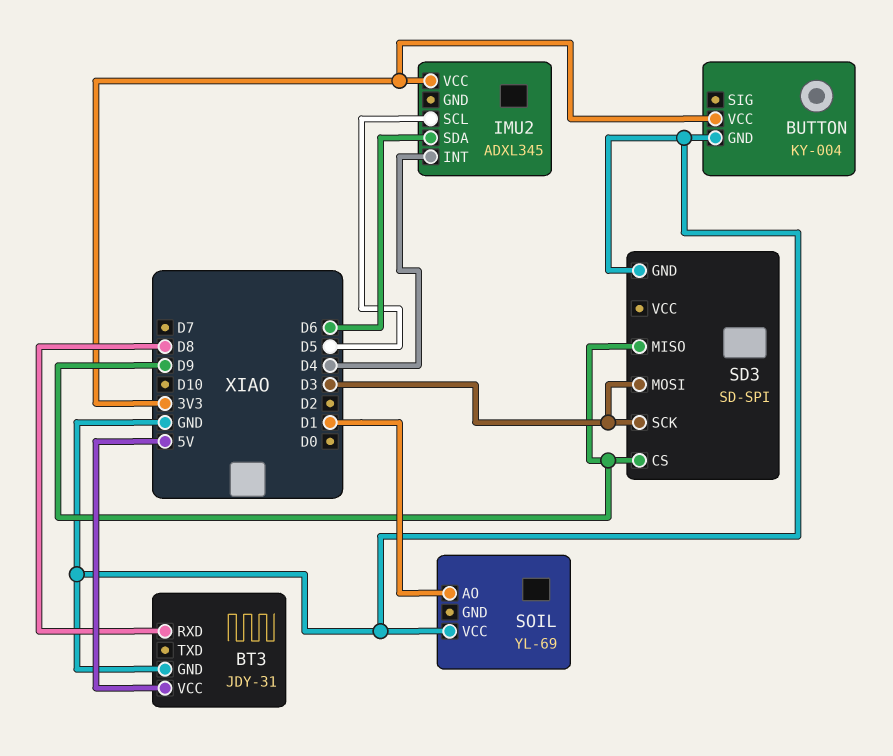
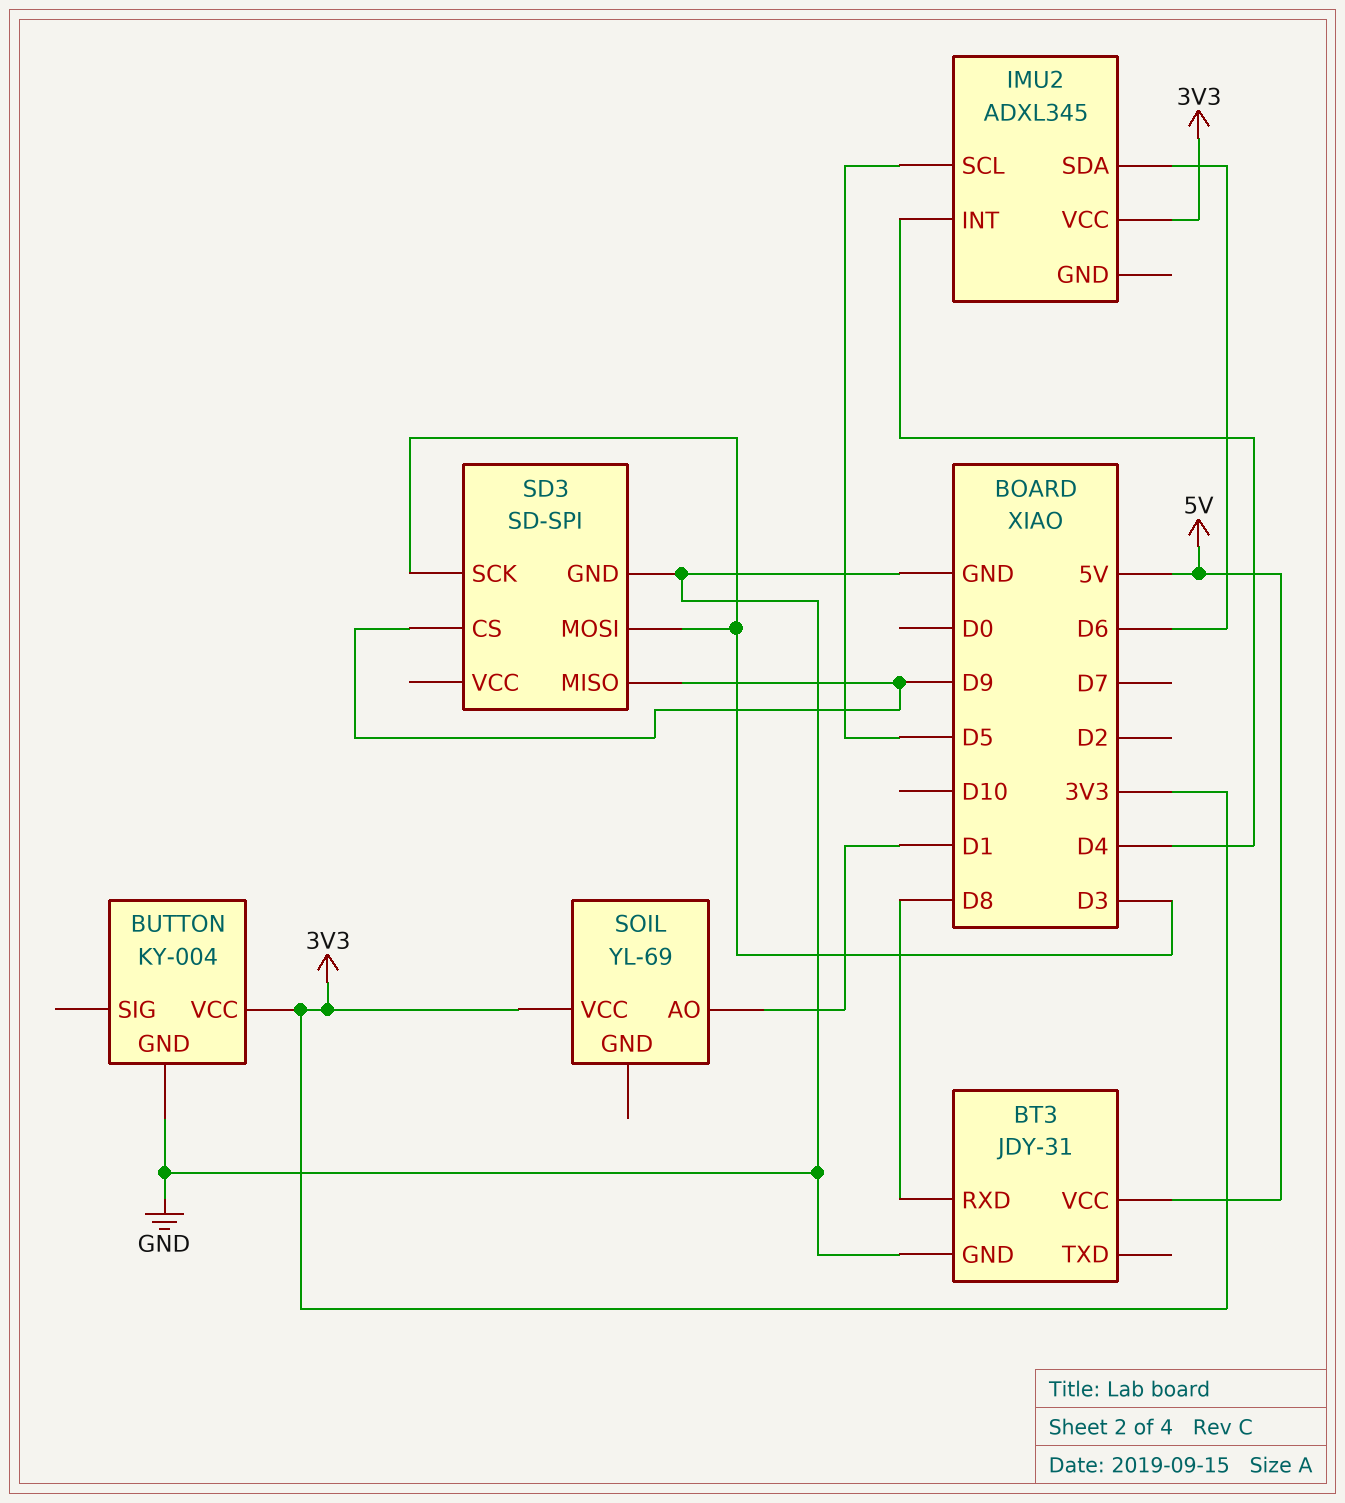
SOIL pin VCC: GND -> 3V3

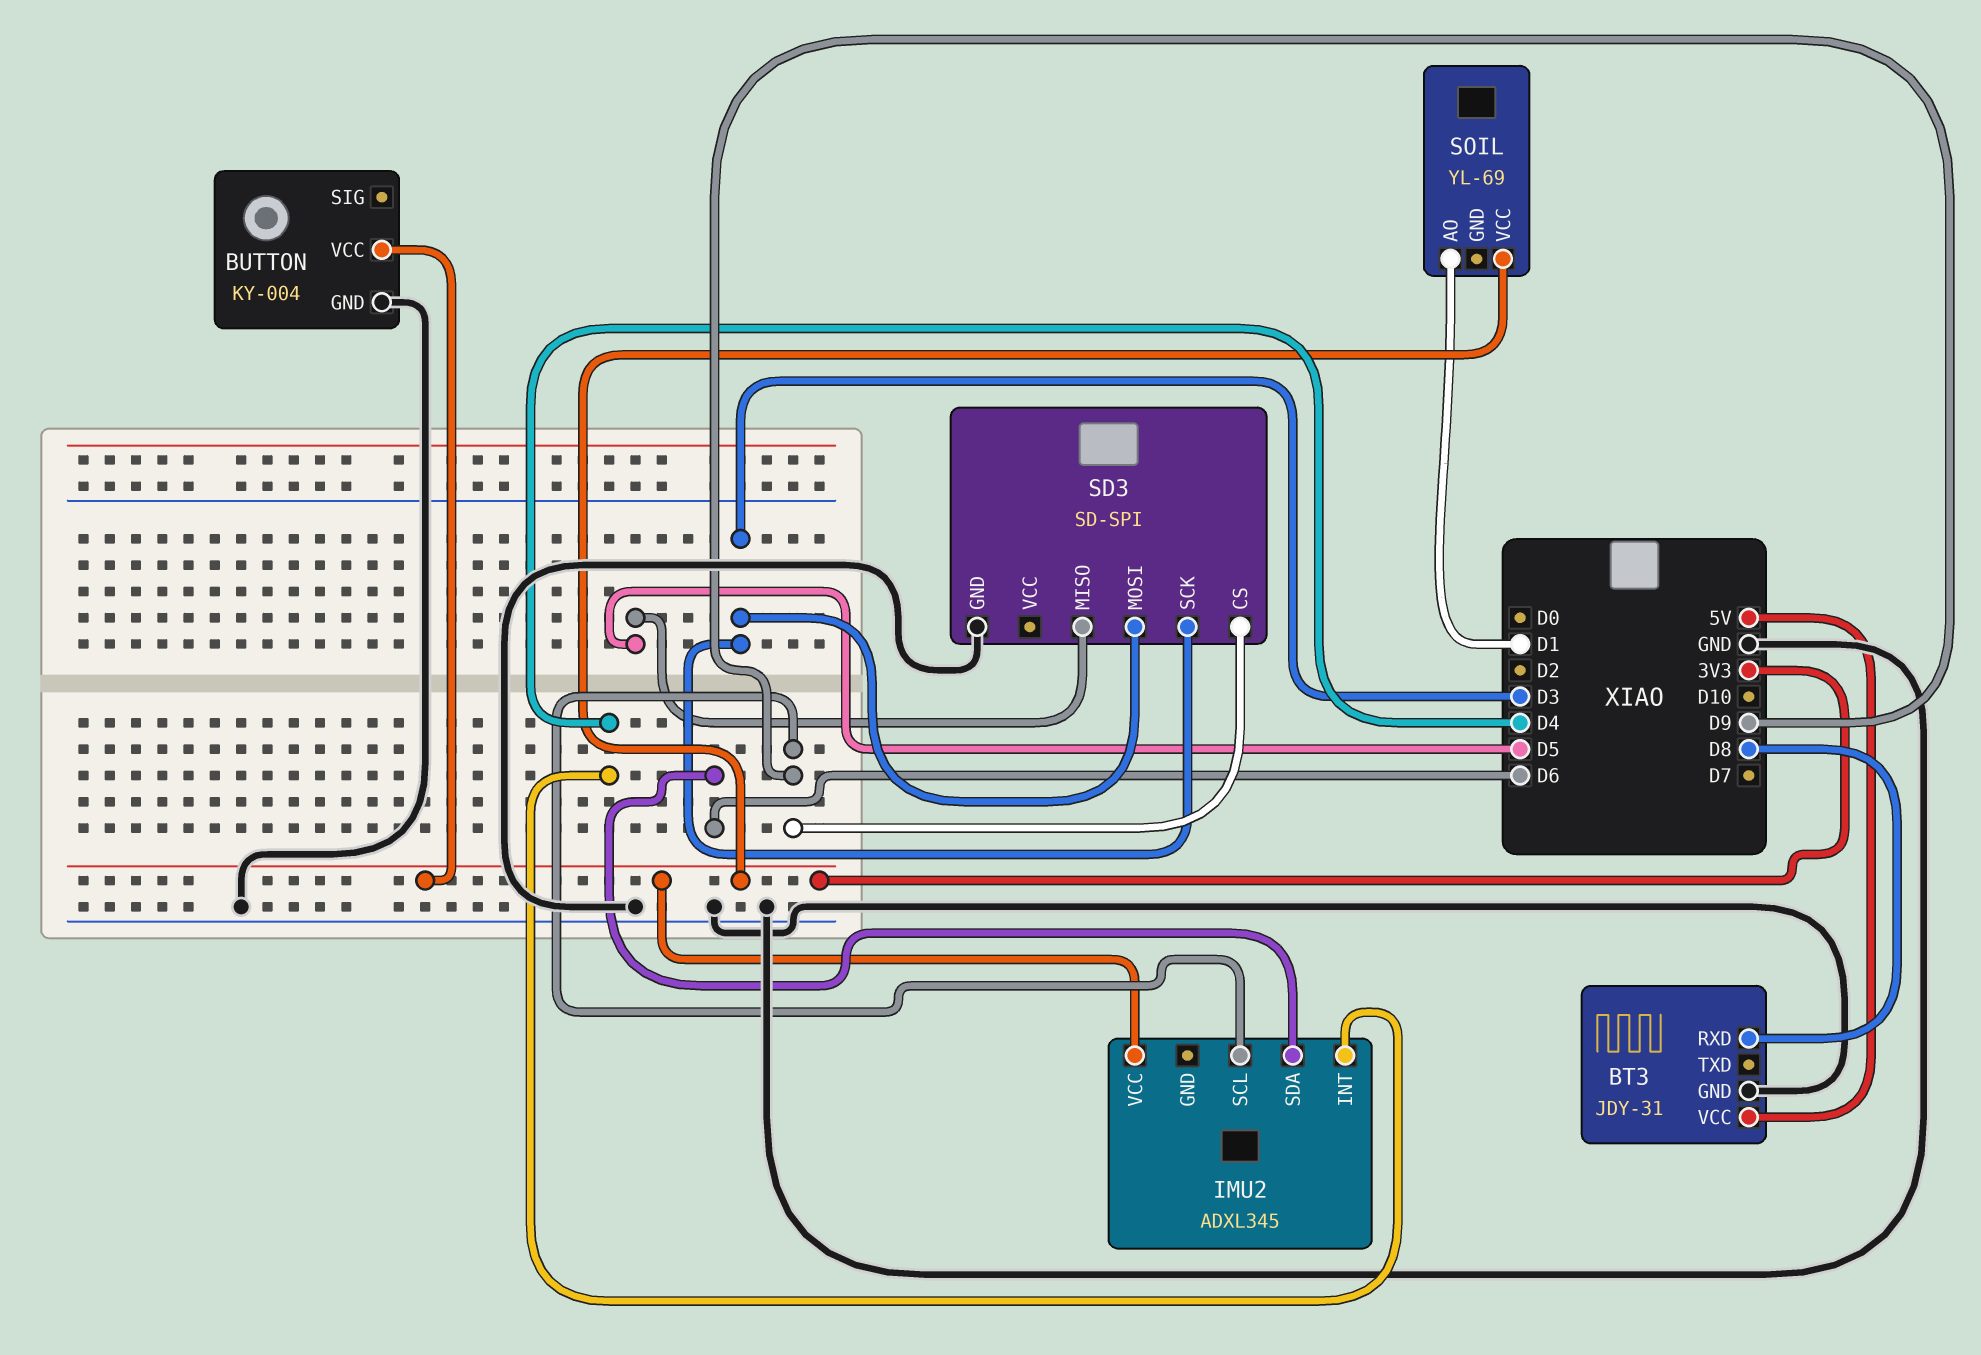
IMU2 pin SCL: D5 -> D9
SD3 pin MISO: D9 -> D5

